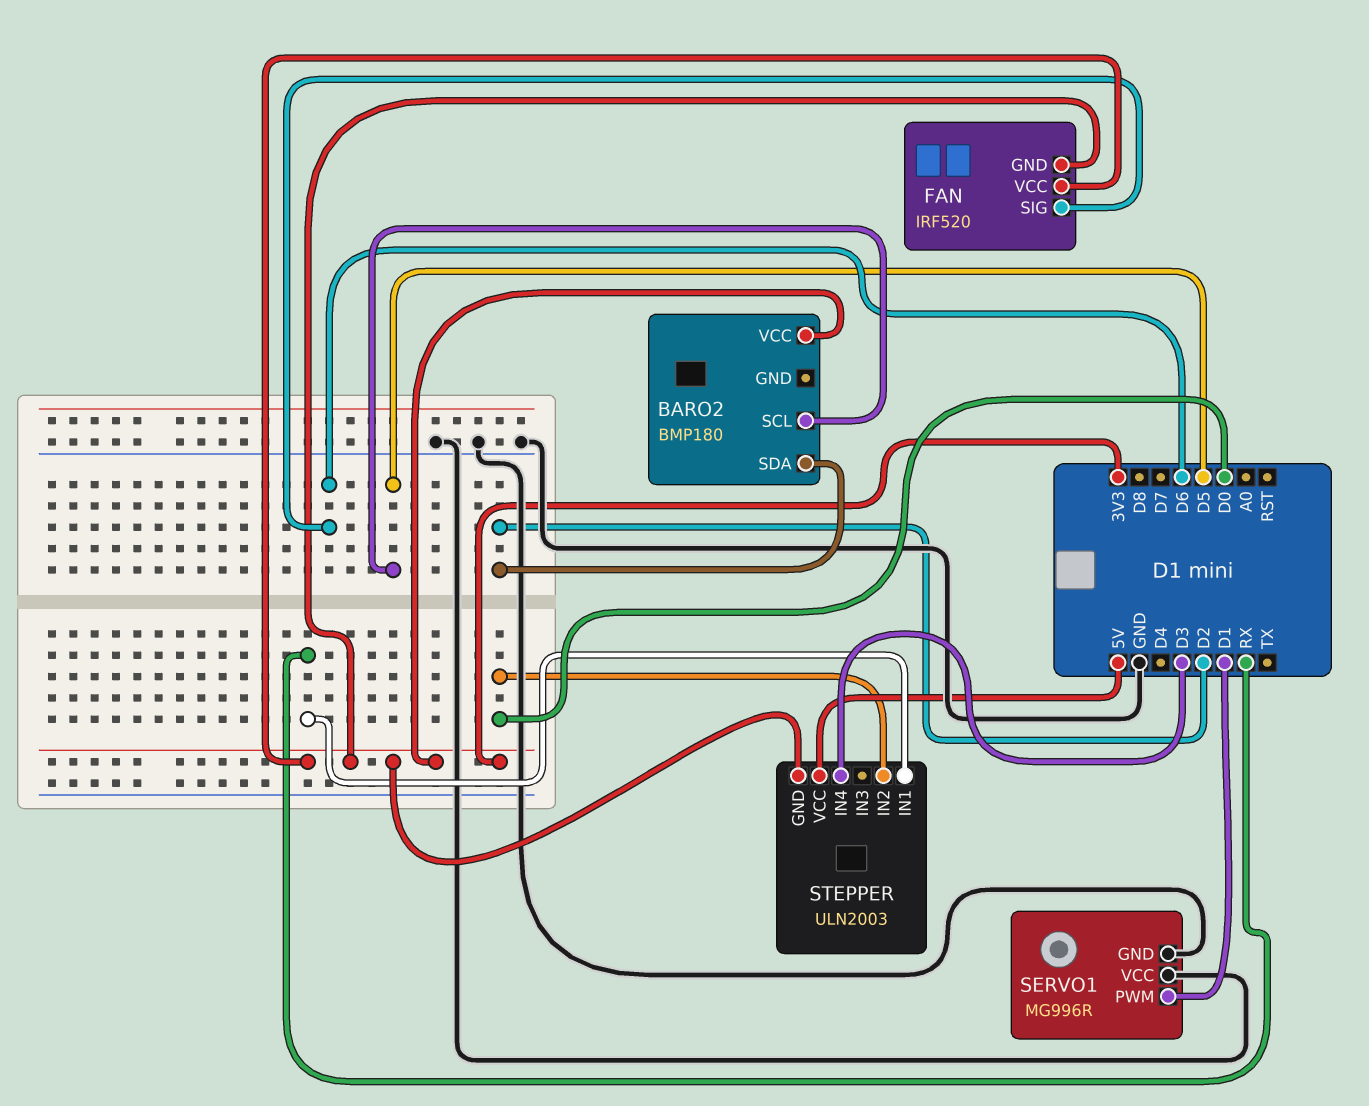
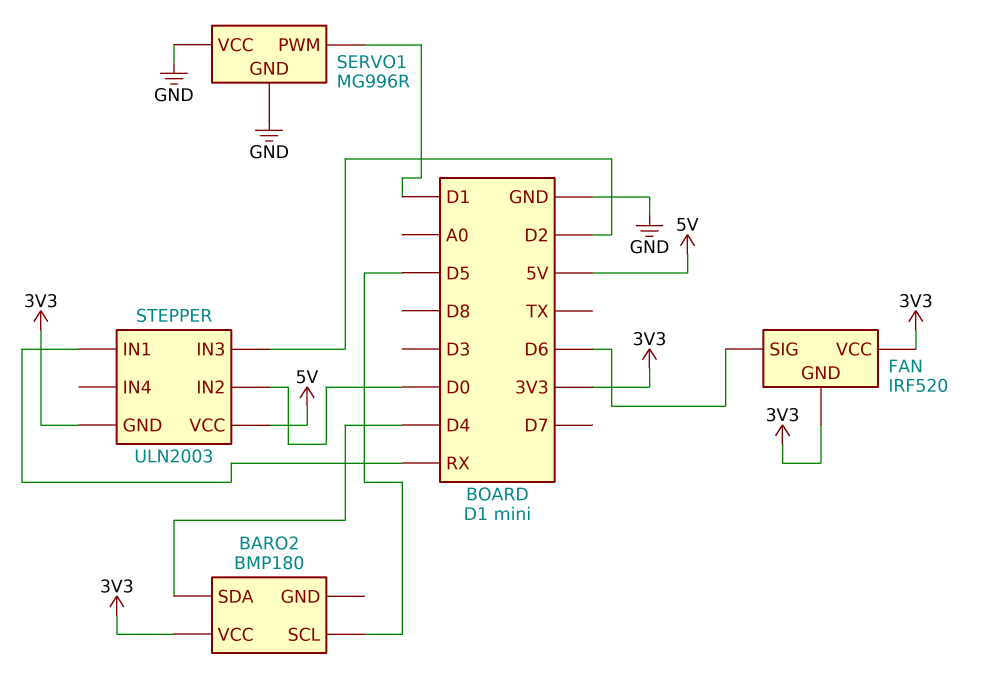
BARO2 pin SDA: D2 -> D4
STEPPER pin IN3: none -> D2
STEPPER pin IN4: D3 -> none

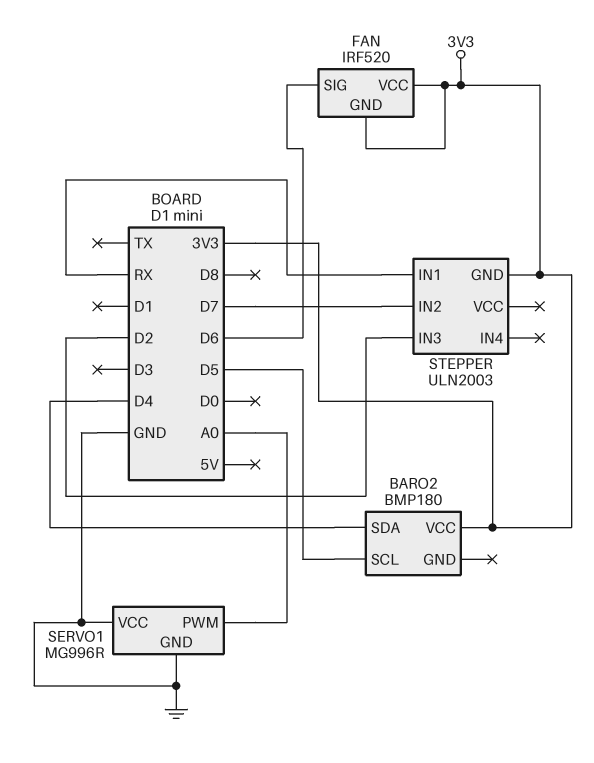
SERVO1 pin PWM: D1 -> A0
STEPPER pin IN2: D0 -> D7
STEPPER pin VCC: 5V -> none

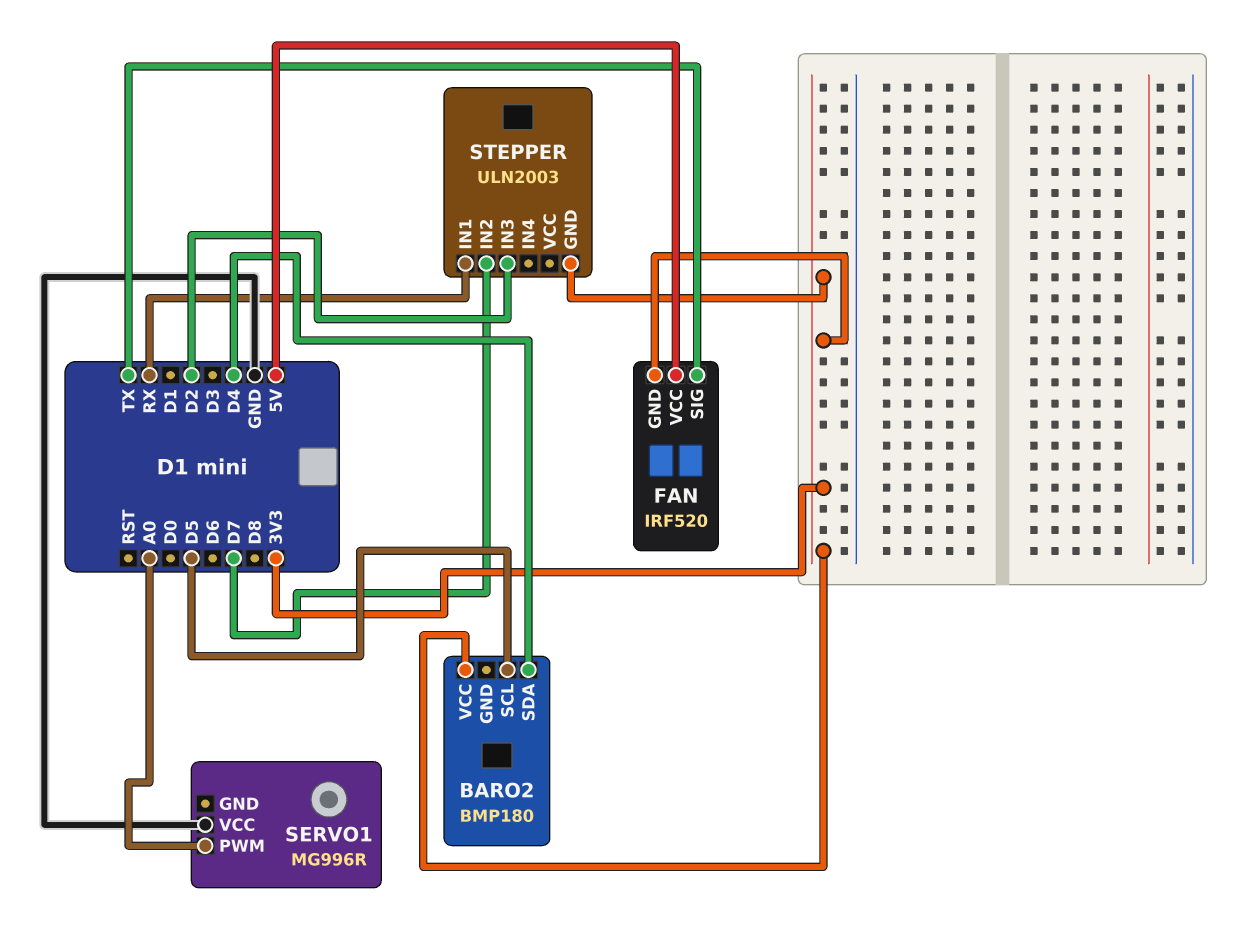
FAN pin SIG: D6 -> TX
FAN pin VCC: 3V3 -> 5V
SERVO1 pin GND: GND -> none

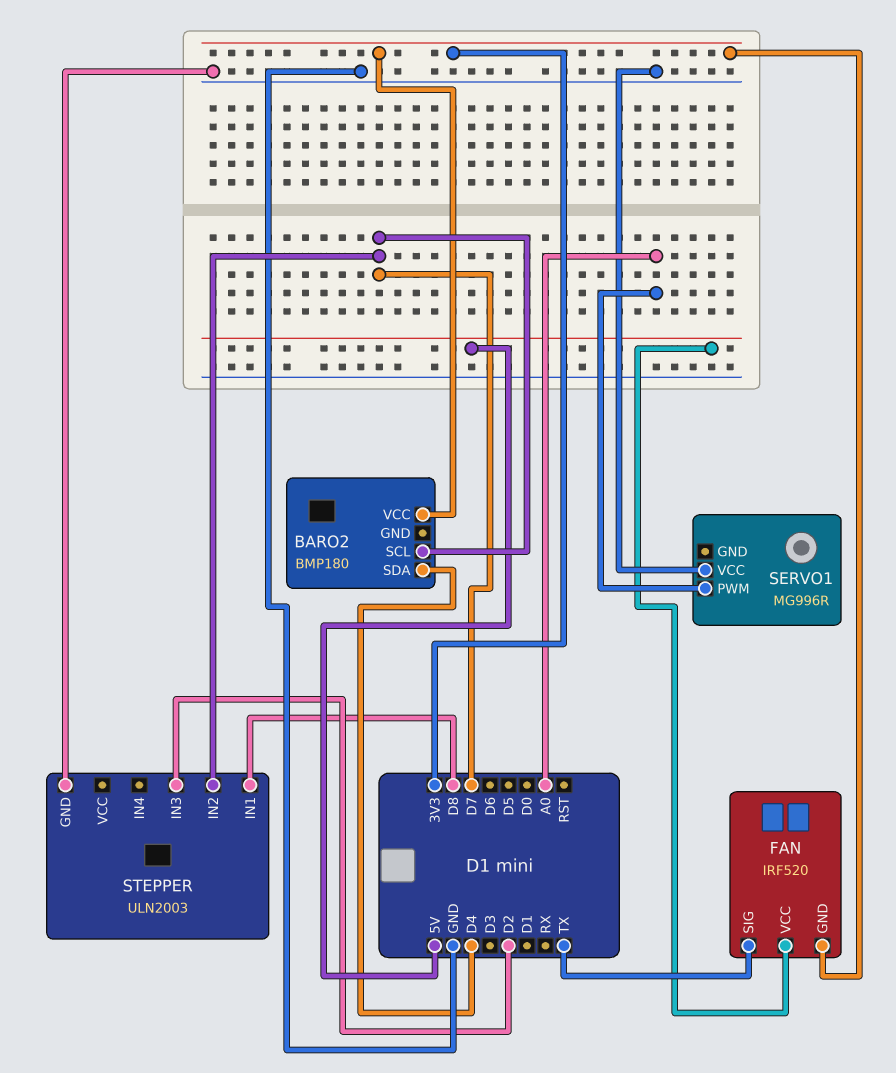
BARO2 pin SCL: D5 -> D7
STEPPER pin GND: 3V3 -> GND
STEPPER pin IN1: RX -> D8

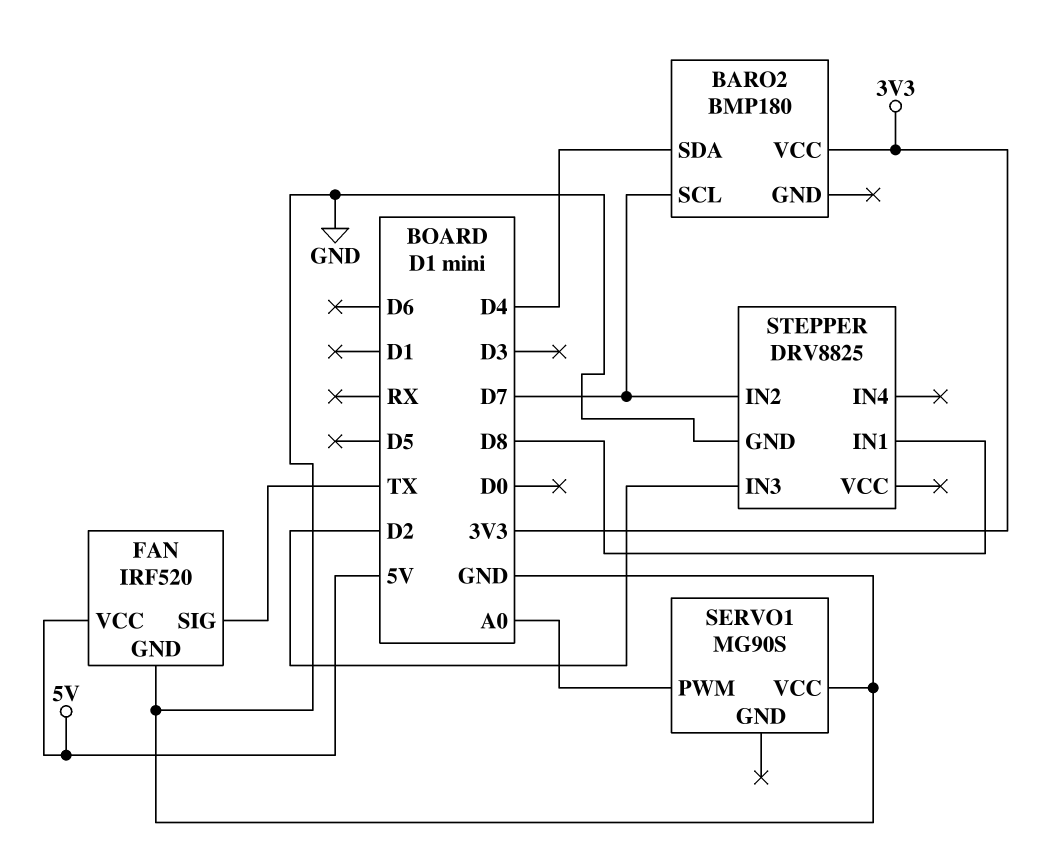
FAN pin GND: 3V3 -> GND
SERVO1: MG996R -> MG90S
STEPPER: ULN2003 -> DRV8825

